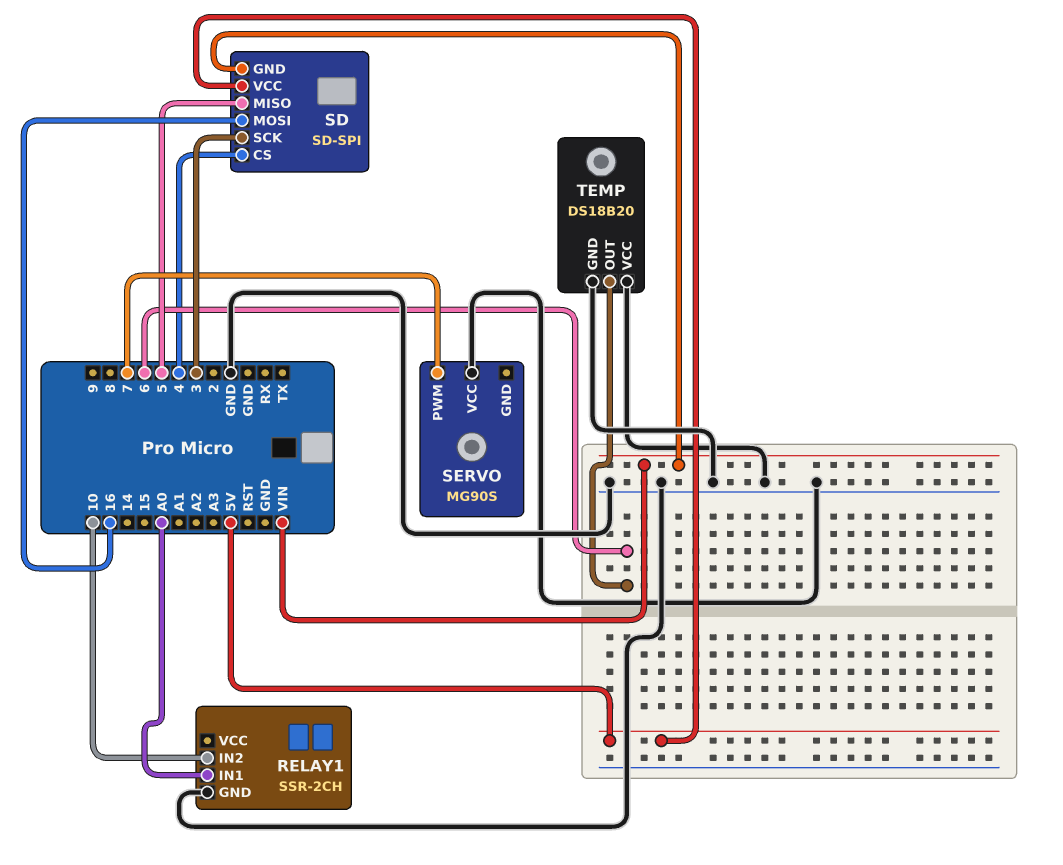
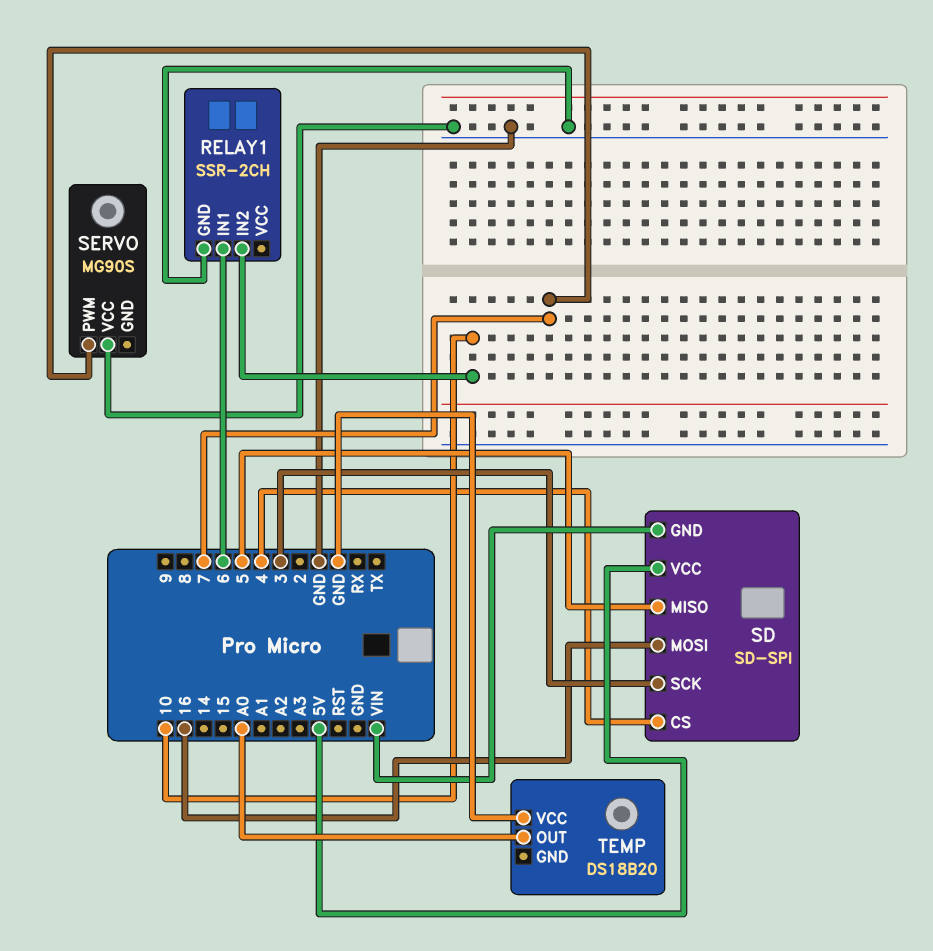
RELAY1 pin IN1: A0 -> 6
TEMP pin GND: GND -> none
TEMP pin OUT: 6 -> A0

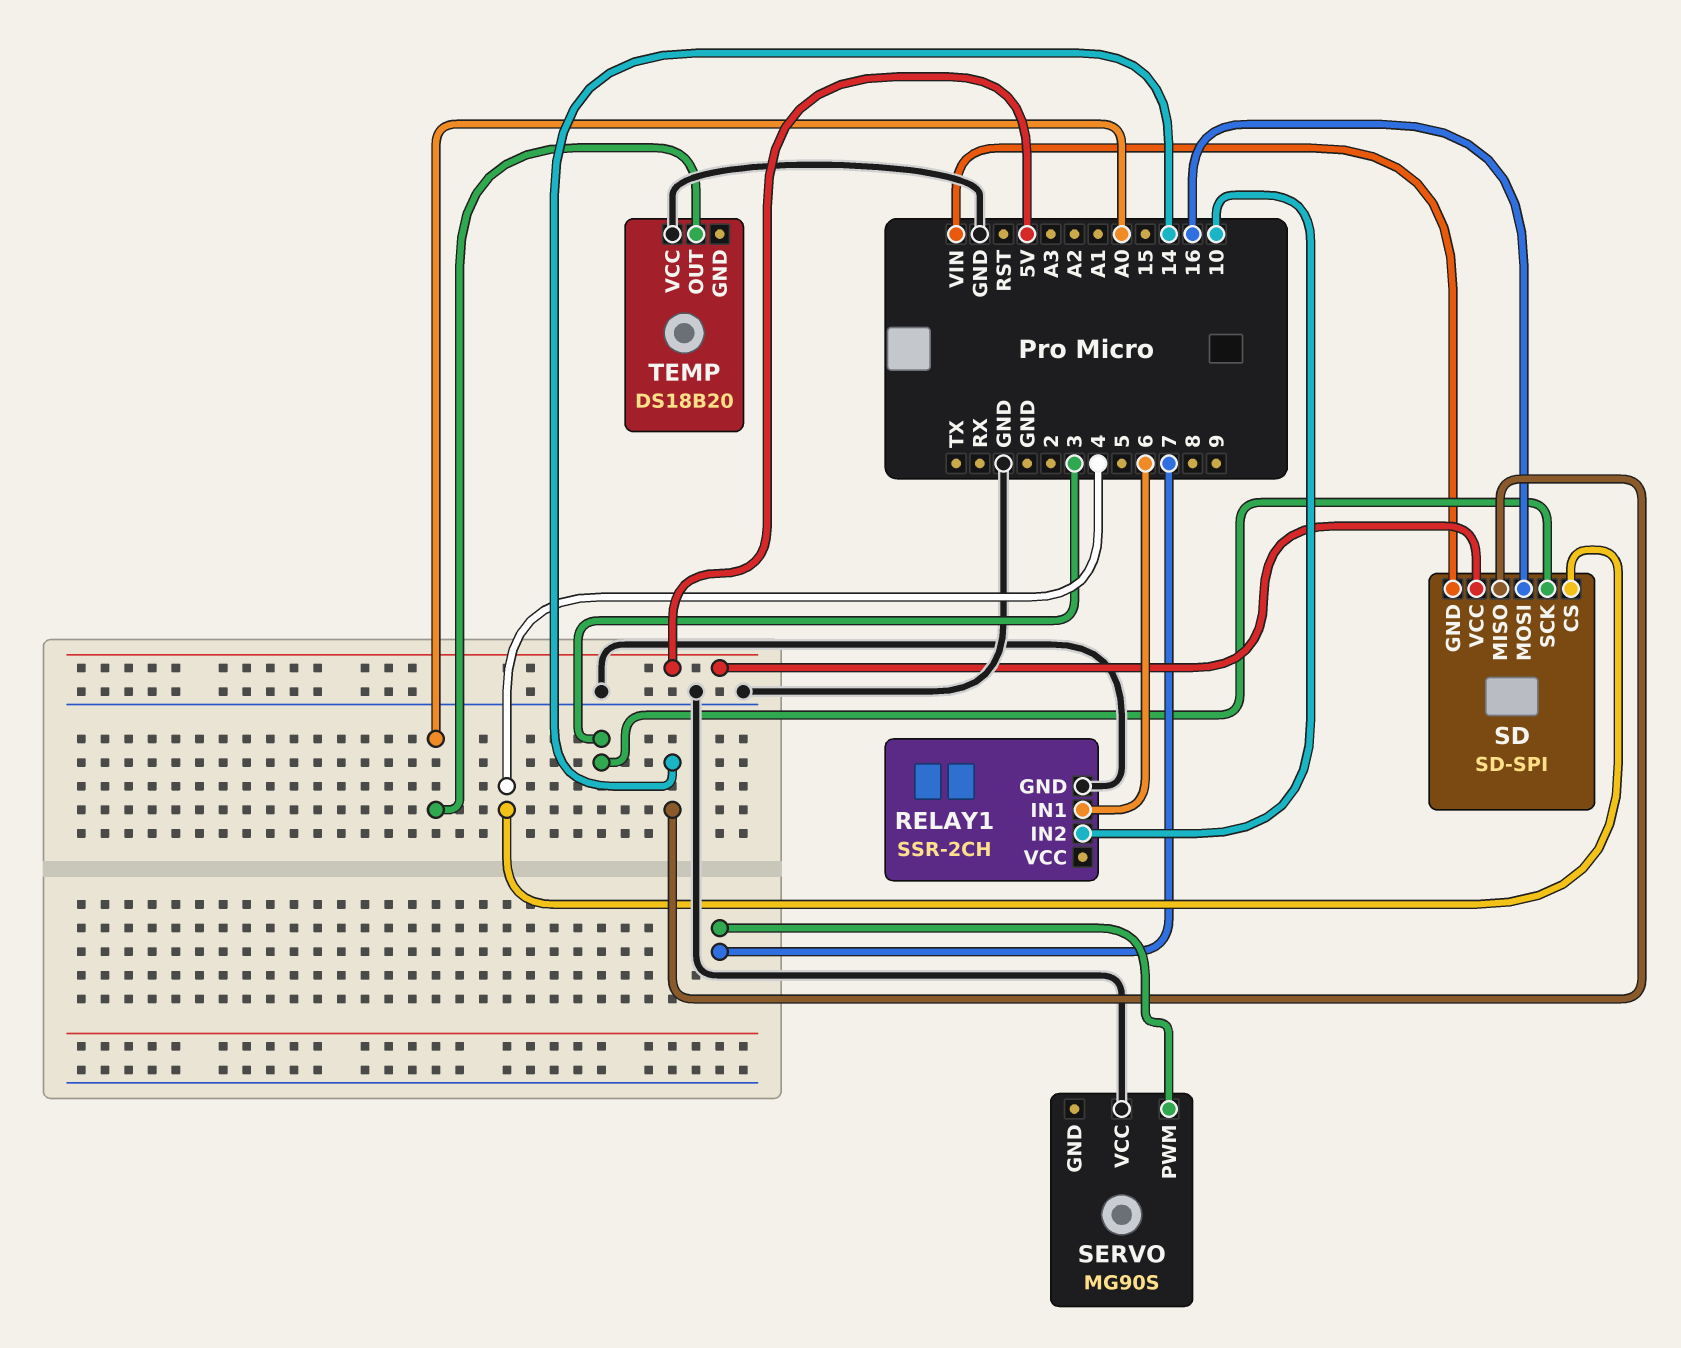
SD pin MISO: 5 -> 14

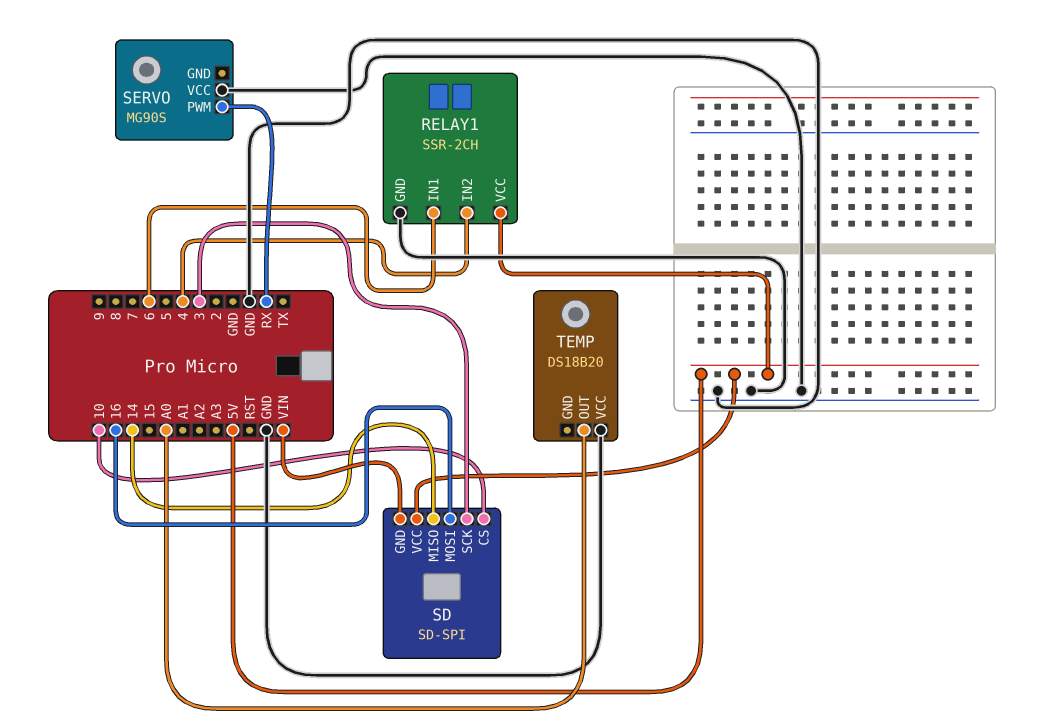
RELAY1 pin IN2: 10 -> 4
RELAY1 pin VCC: none -> 5V
SD pin CS: 4 -> 10
SERVO pin PWM: 7 -> RX

